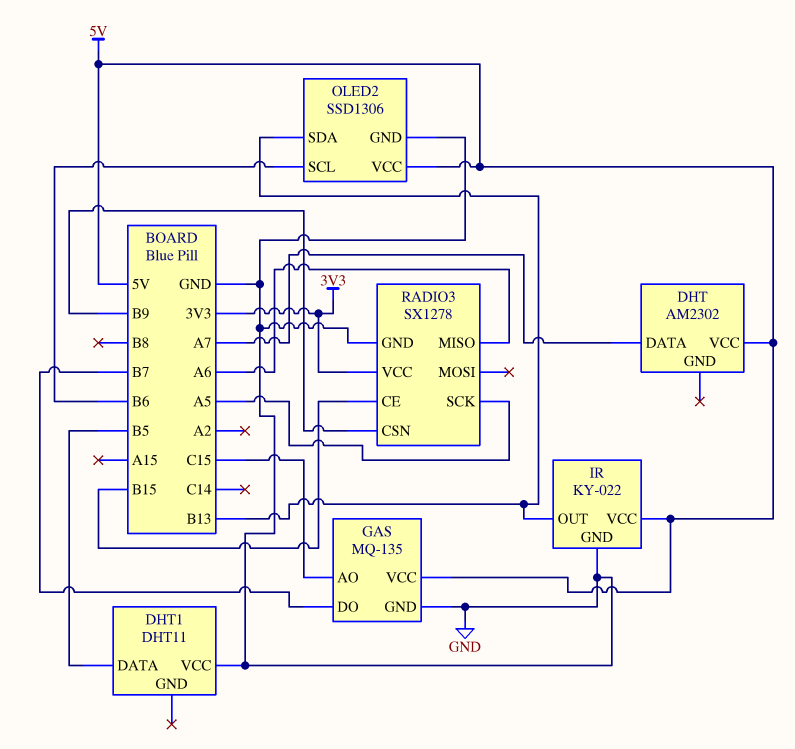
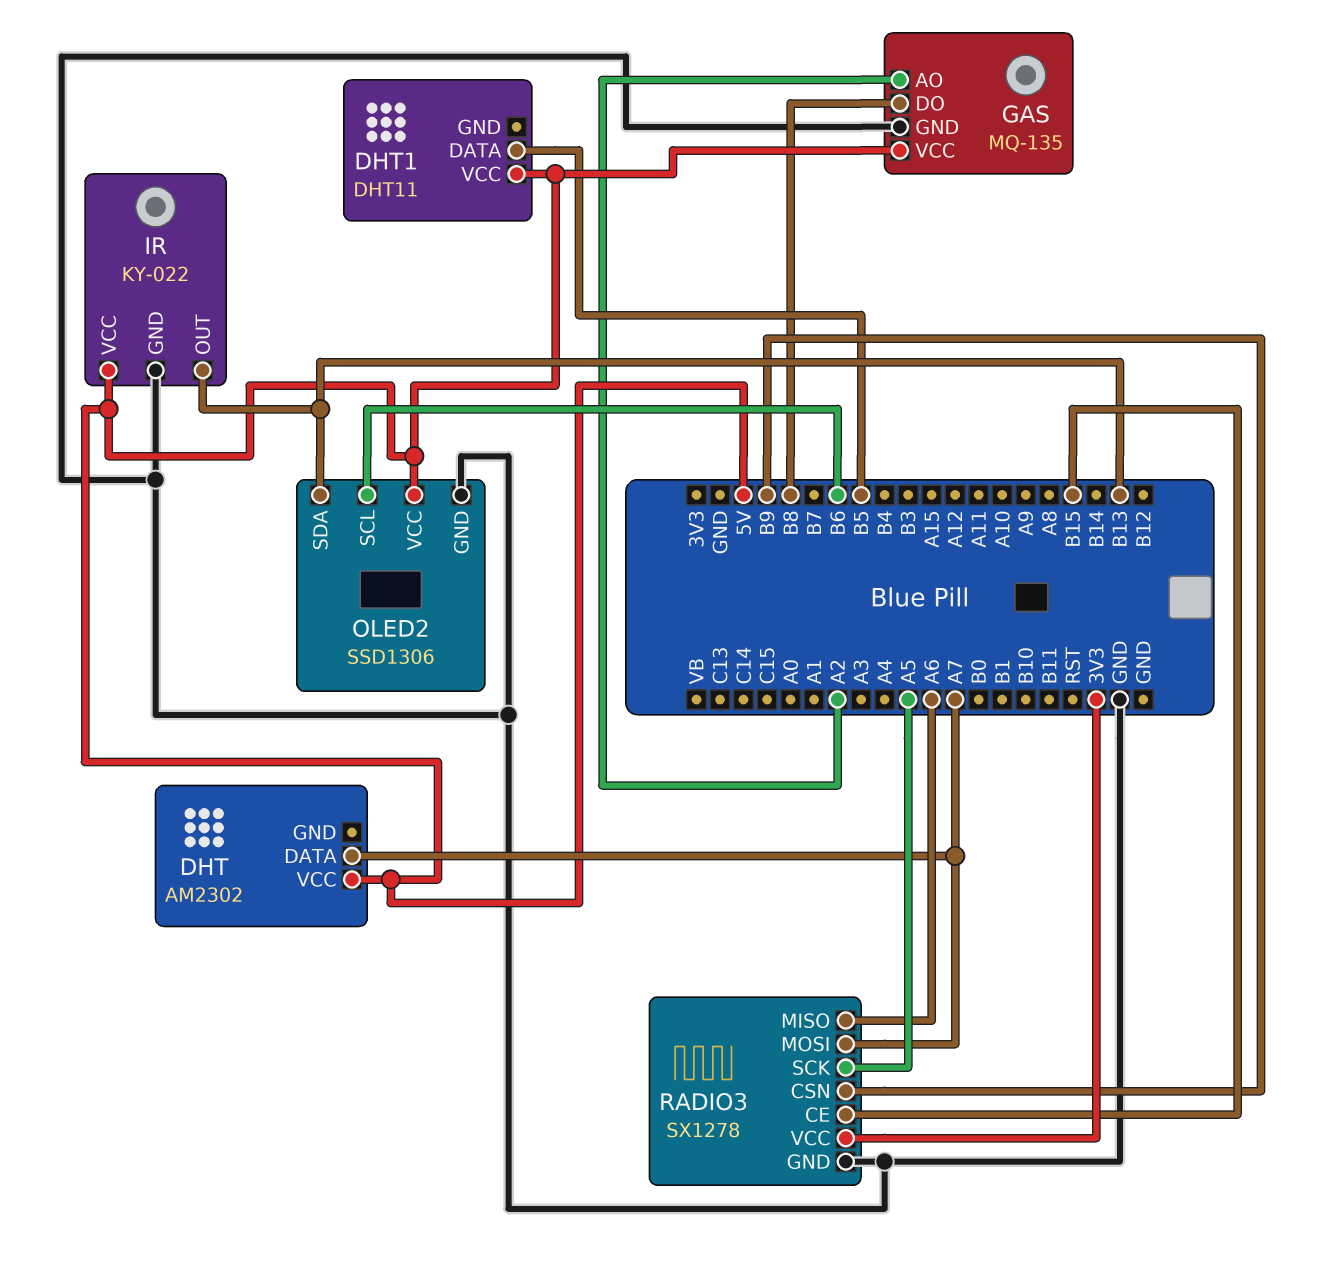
DHT1 pin VCC: GND -> 5V
GAS pin AO: C15 -> A2
GAS pin DO: B7 -> B8
RADIO3 pin MOSI: none -> A7

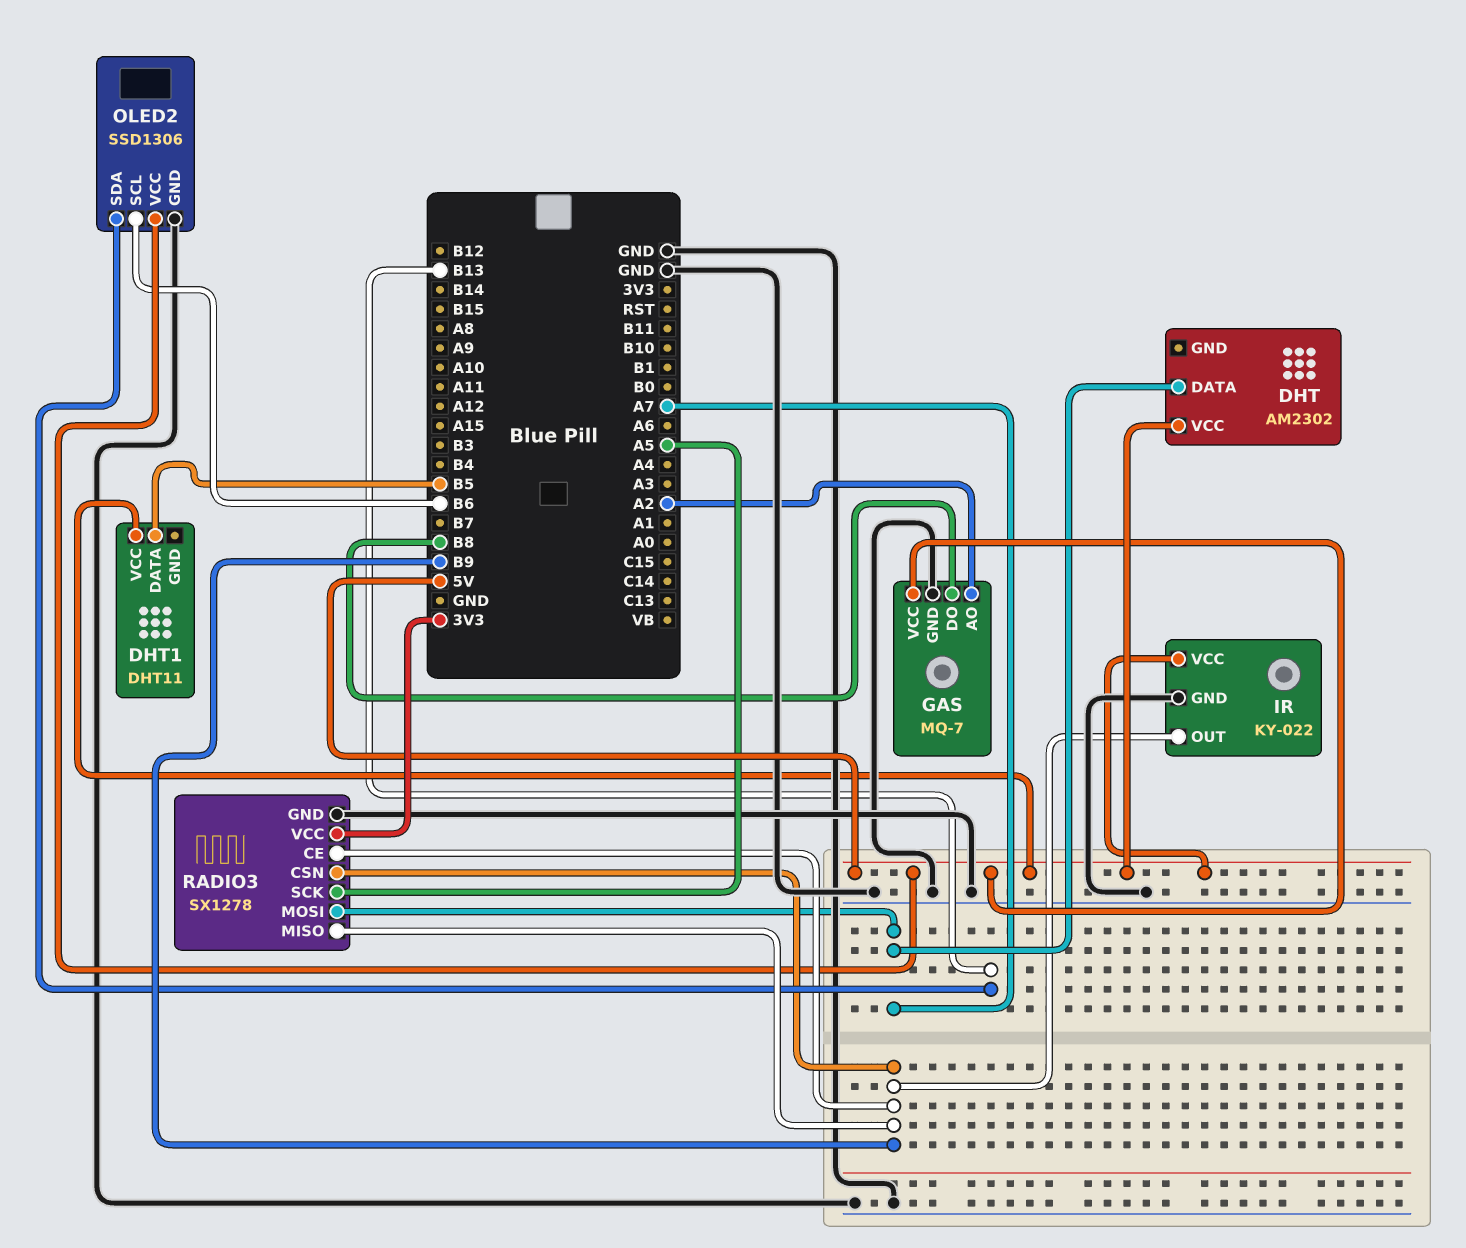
GAS: MQ-135 -> MQ-7
IR pin OUT: B13 -> B9
RADIO3 pin CE: B15 -> B9
RADIO3 pin MISO: A6 -> B9

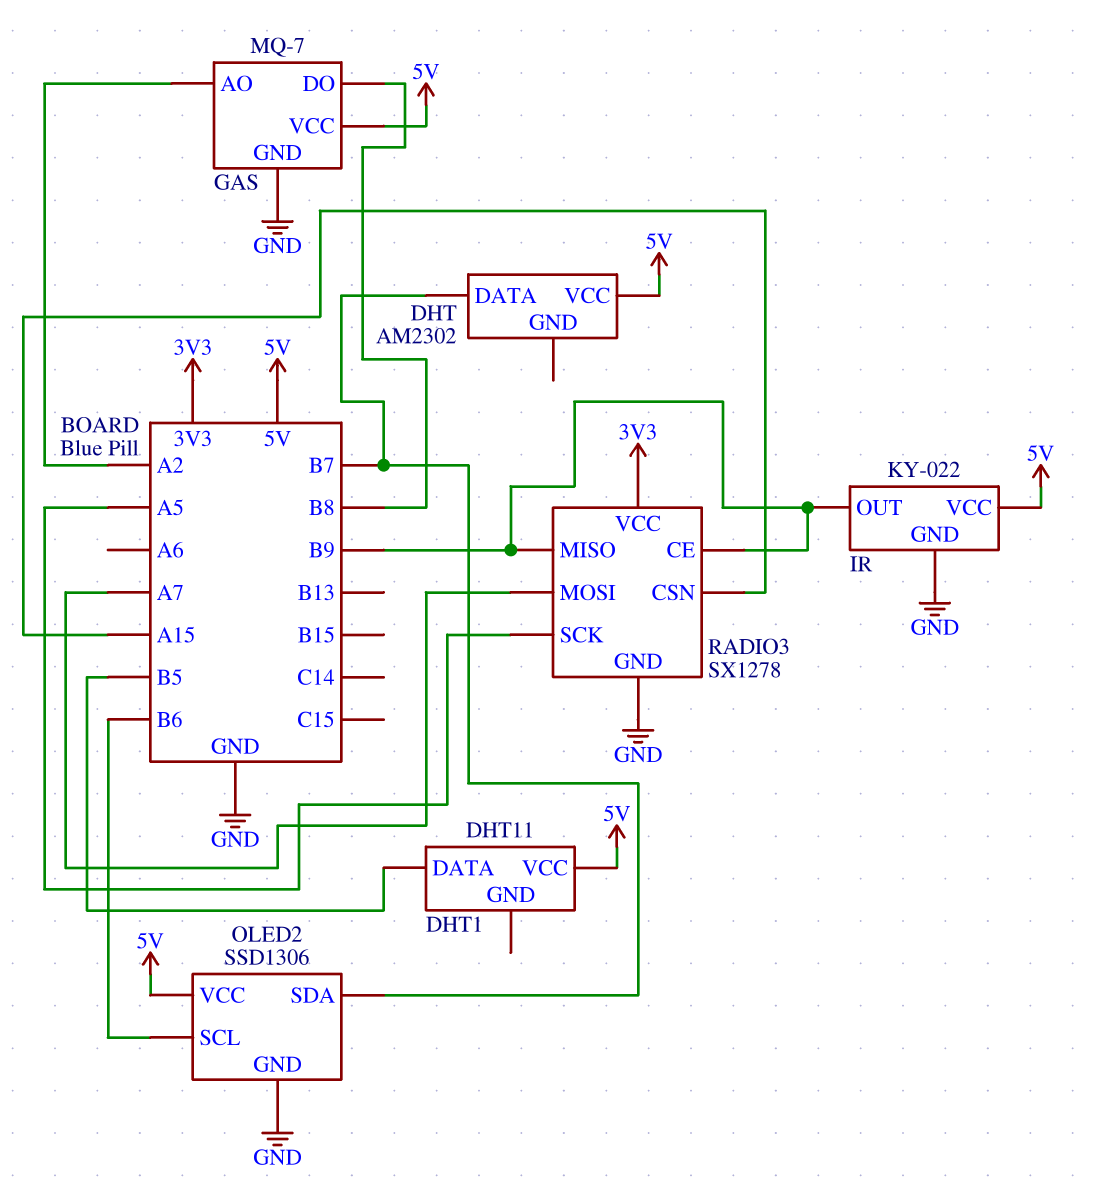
DHT pin DATA: A7 -> B7
OLED2 pin SDA: B13 -> B7
RADIO3 pin CSN: B9 -> A15

